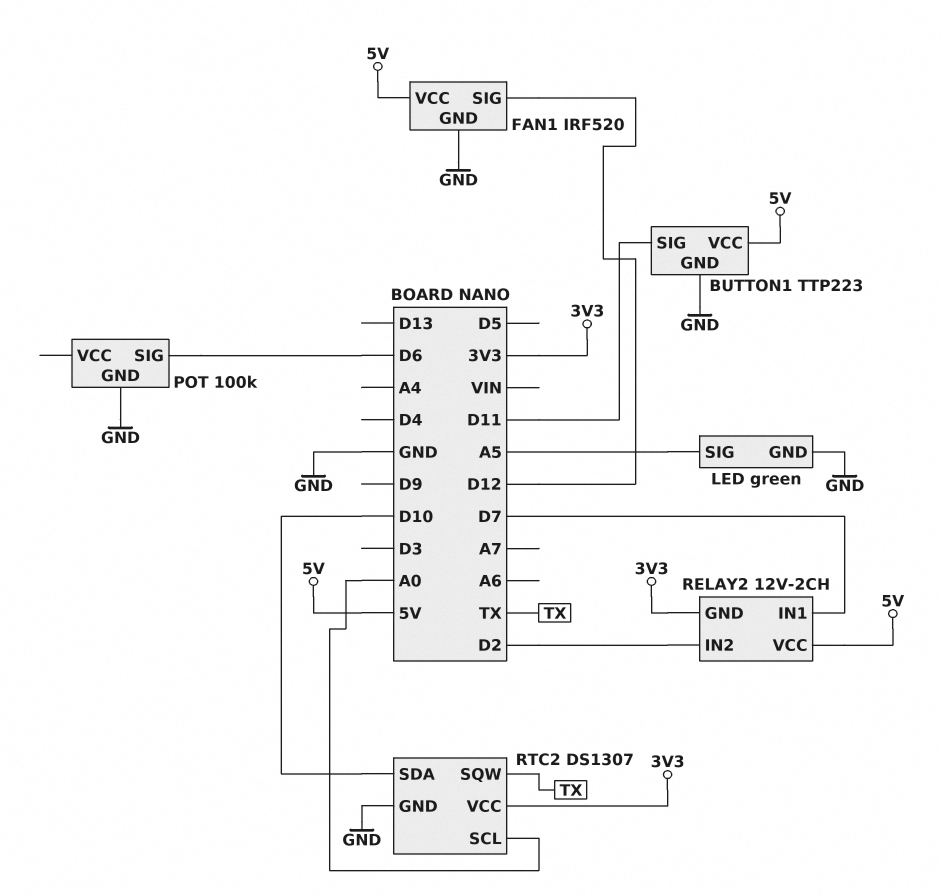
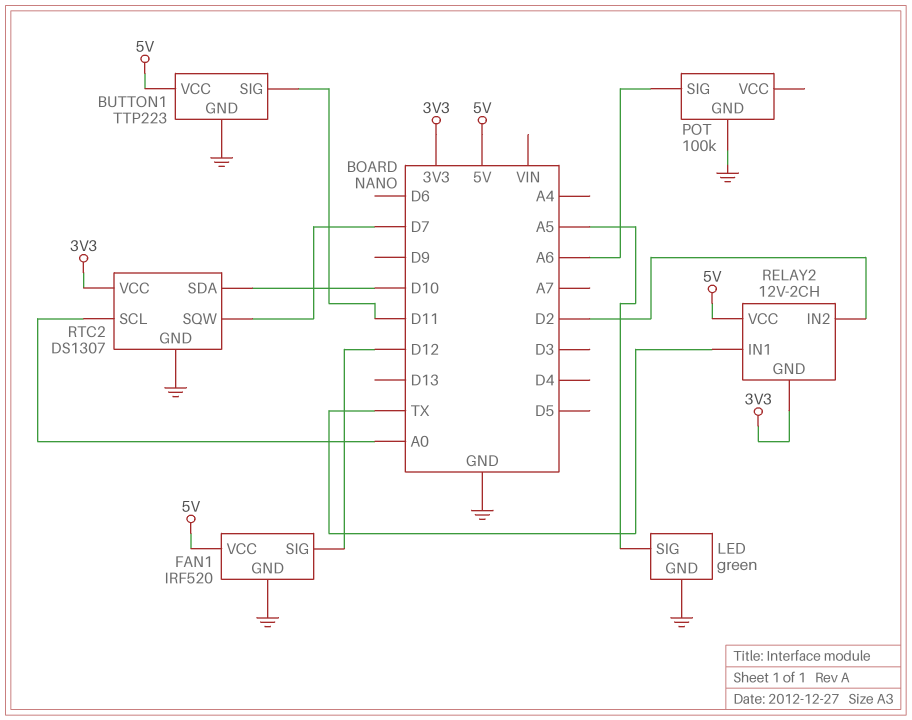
POT pin SIG: D6 -> A6
RELAY2 pin IN1: D7 -> TX
RTC2 pin SQW: TX -> D7

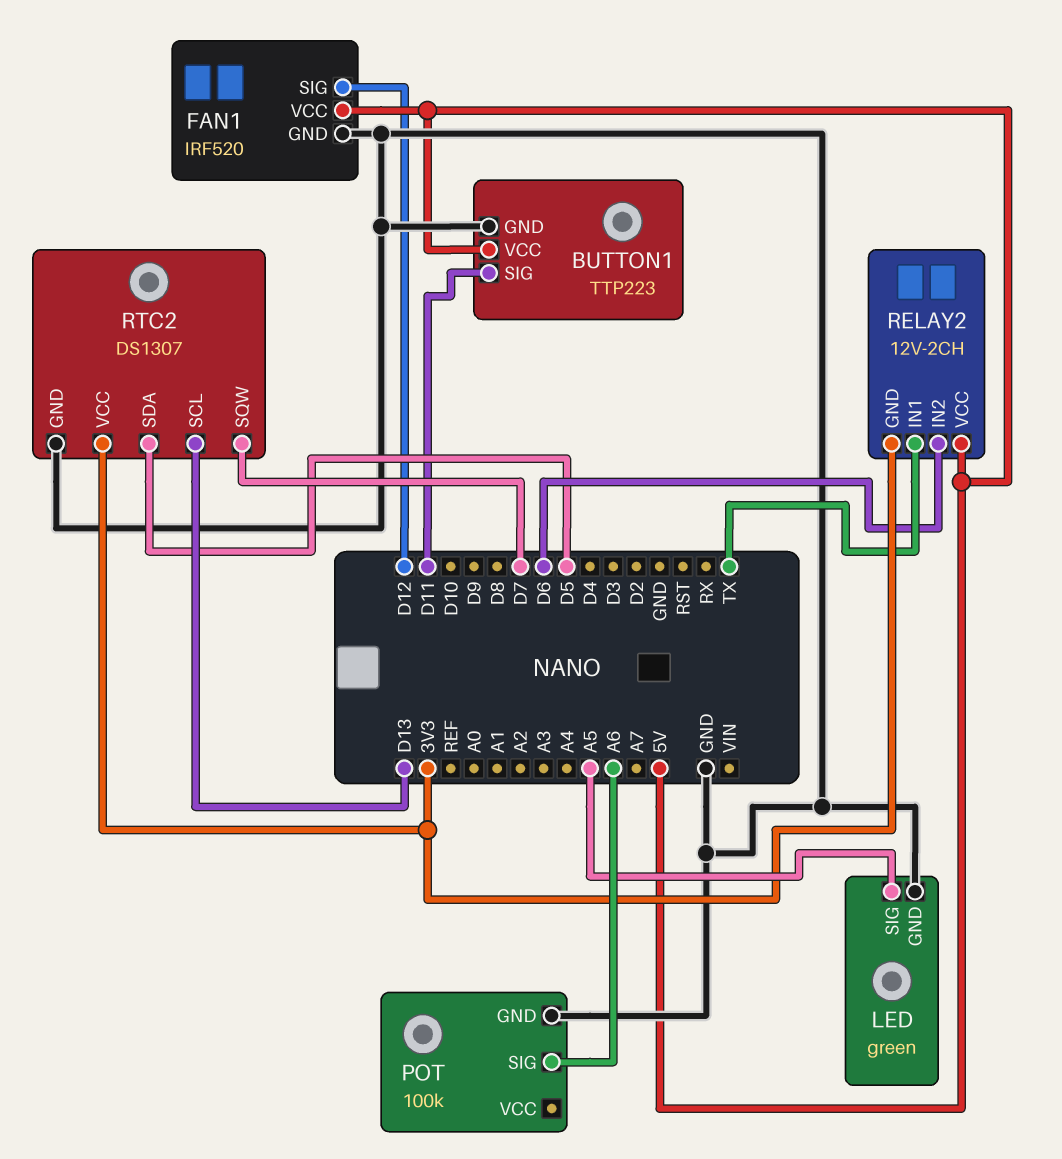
RELAY2 pin IN2: D2 -> D6
RTC2 pin SCL: A0 -> D13
RTC2 pin SDA: D10 -> D5

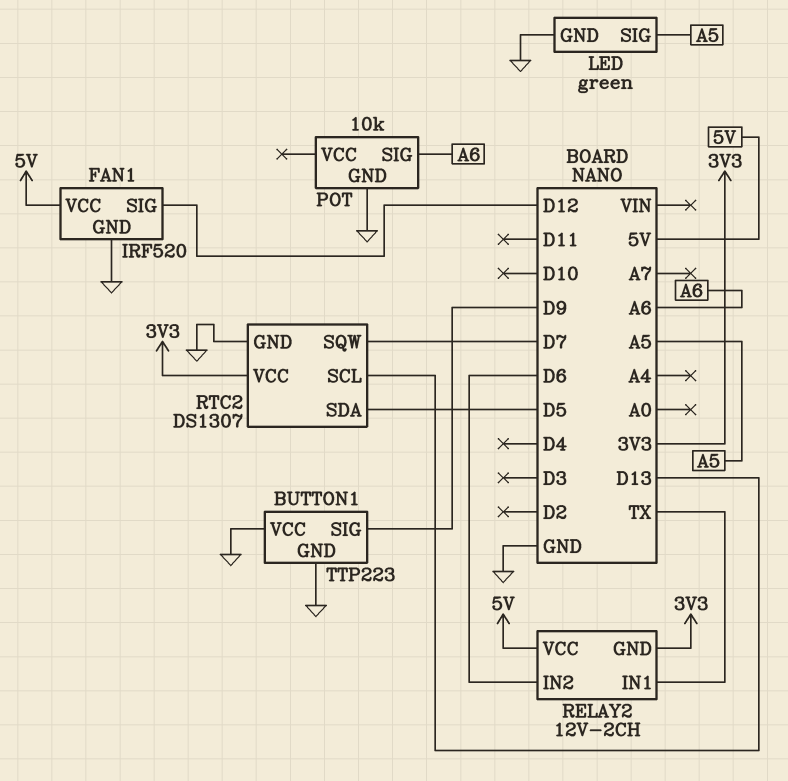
BUTTON1 pin SIG: D11 -> D9
BUTTON1 pin VCC: 5V -> GND
POT: 100k -> 10k

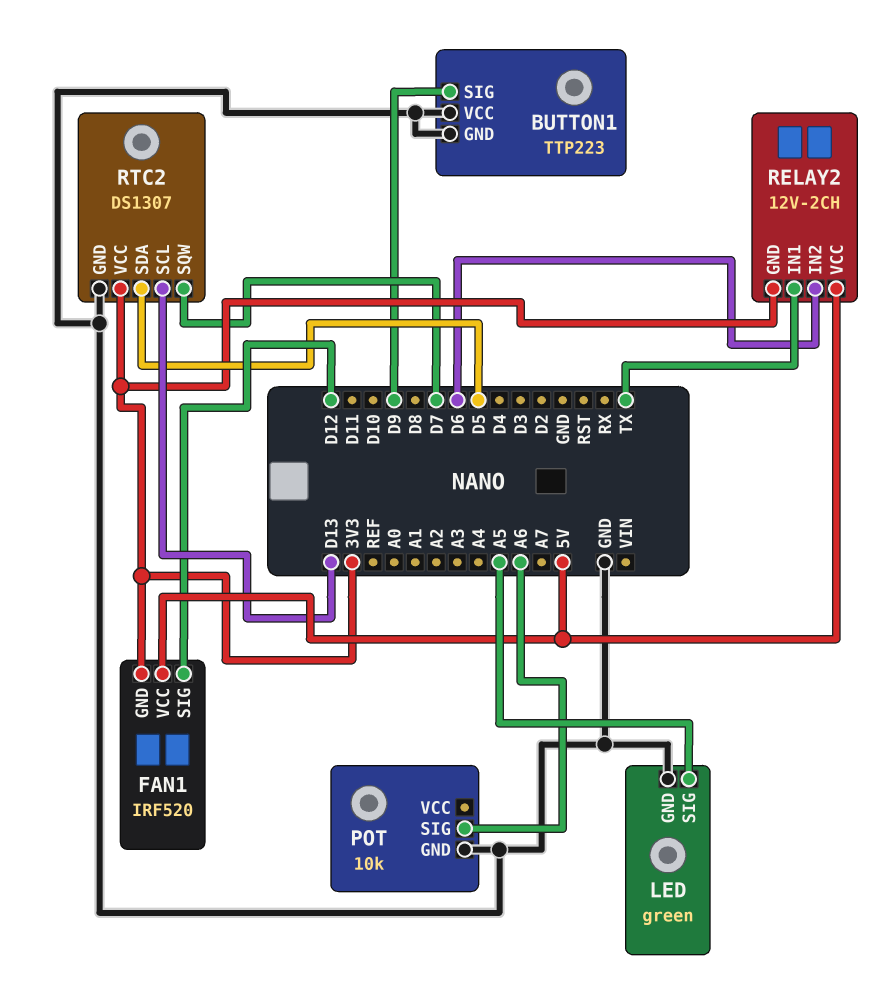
FAN1 pin GND: GND -> 3V3

